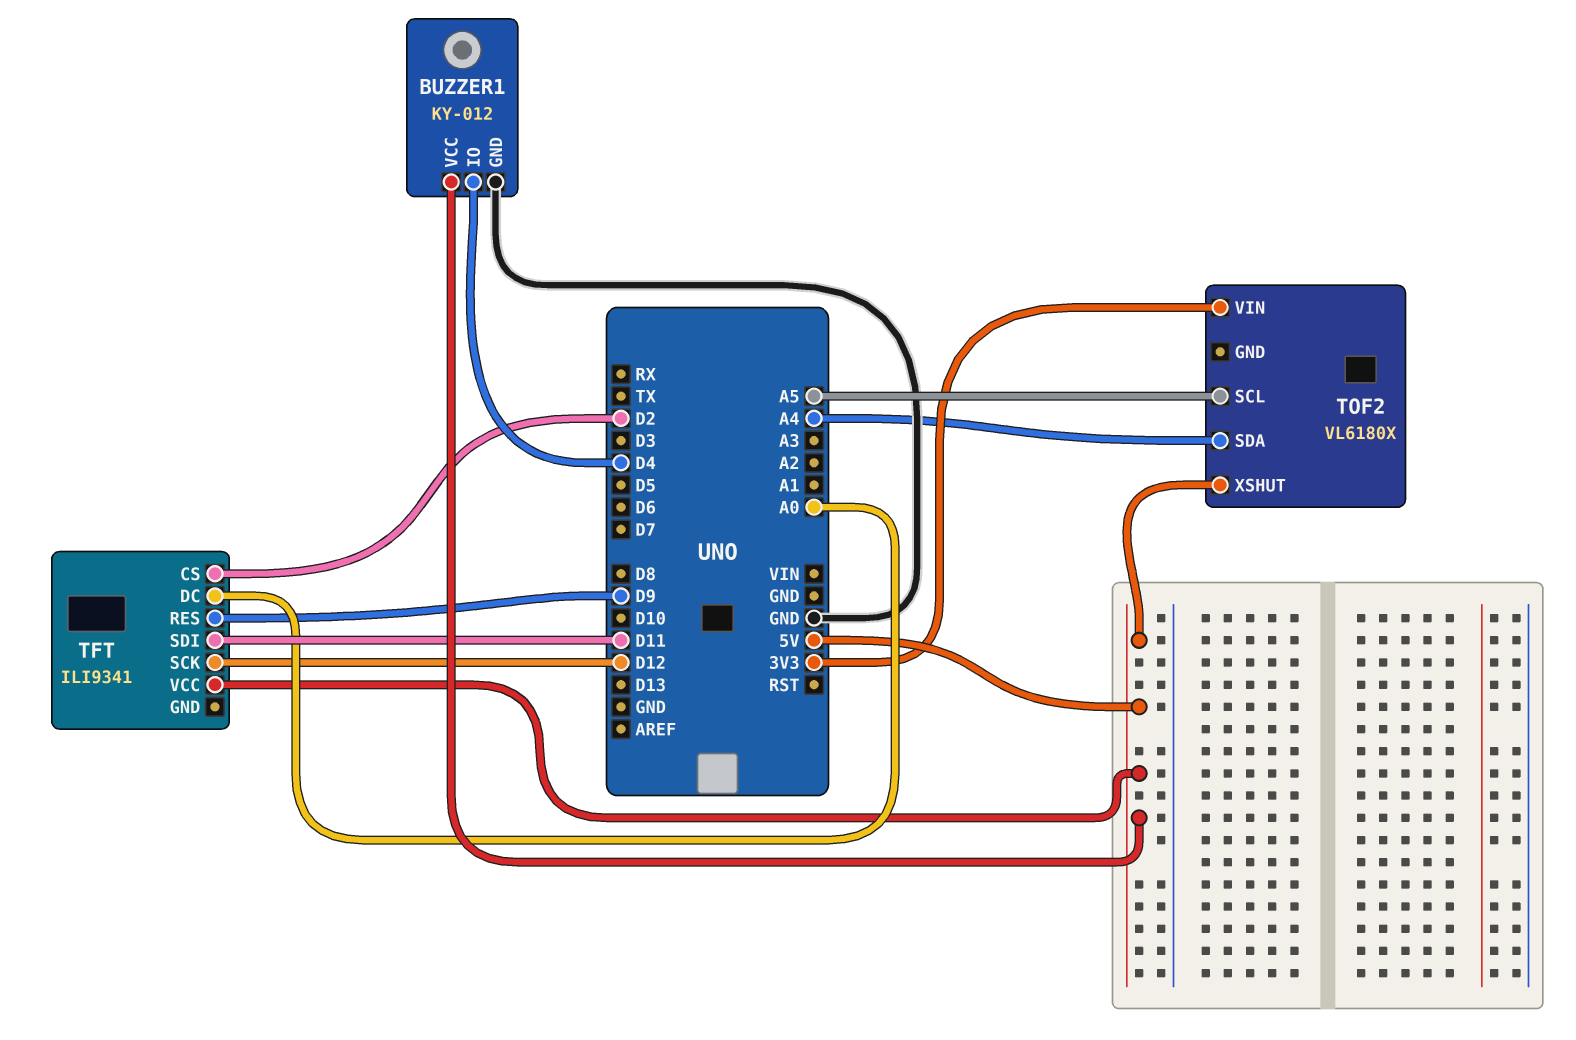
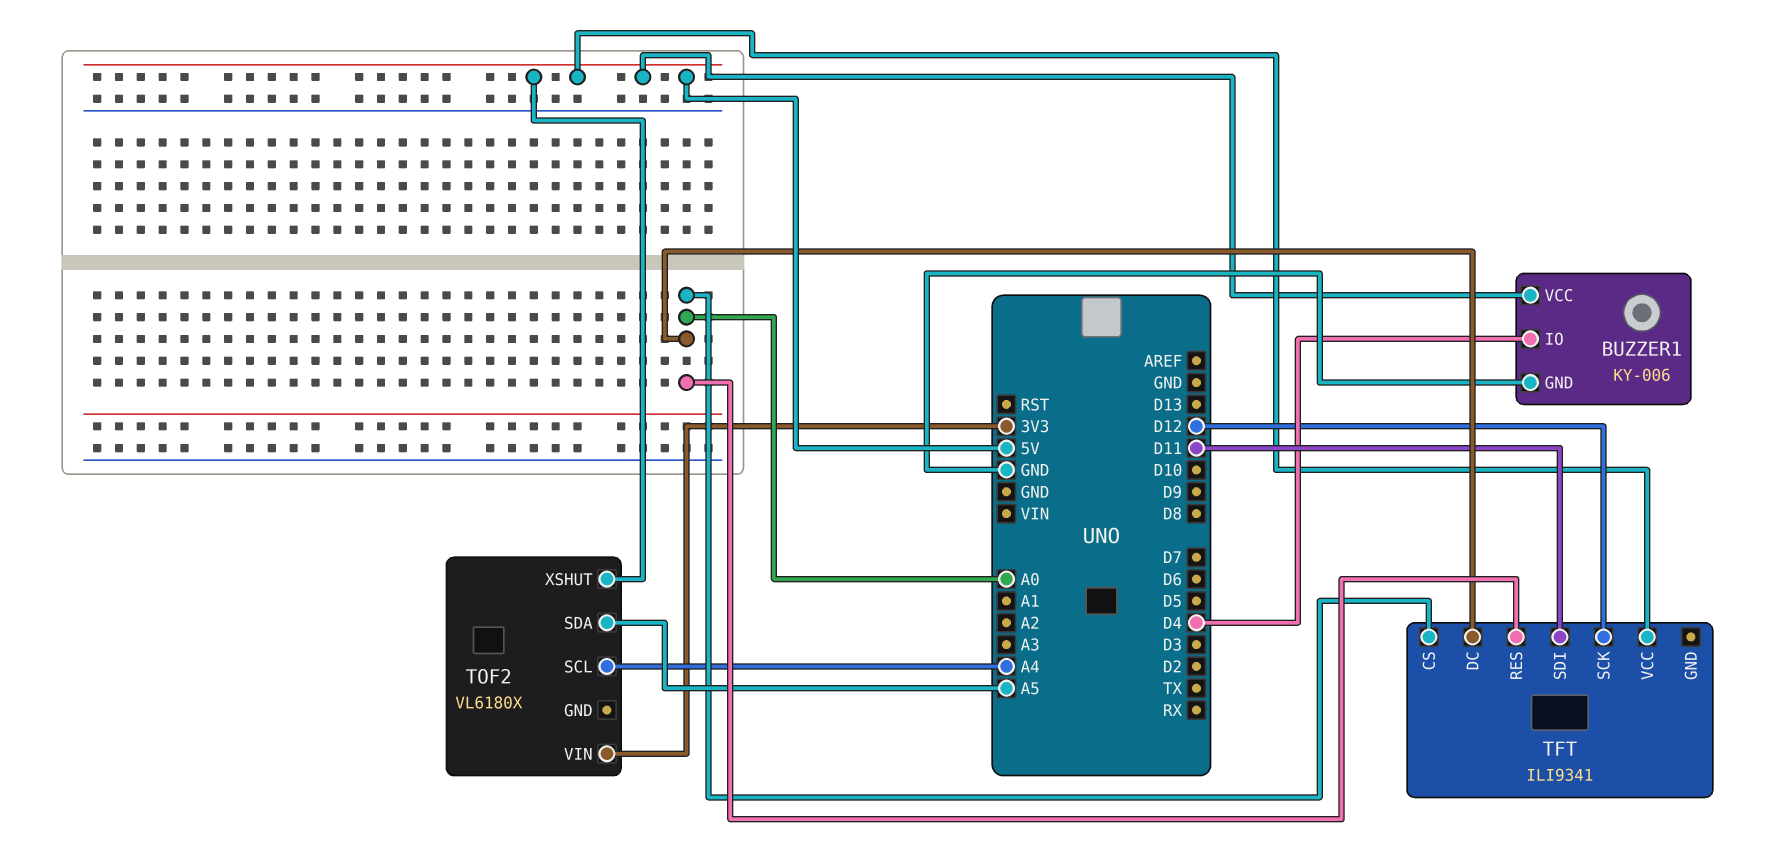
BUZZER1: KY-012 -> KY-006
TFT pin CS: D2 -> A0
TFT pin RES: D9 -> A0
TOF2 pin SCL: A5 -> A4
TOF2 pin SDA: A4 -> A5

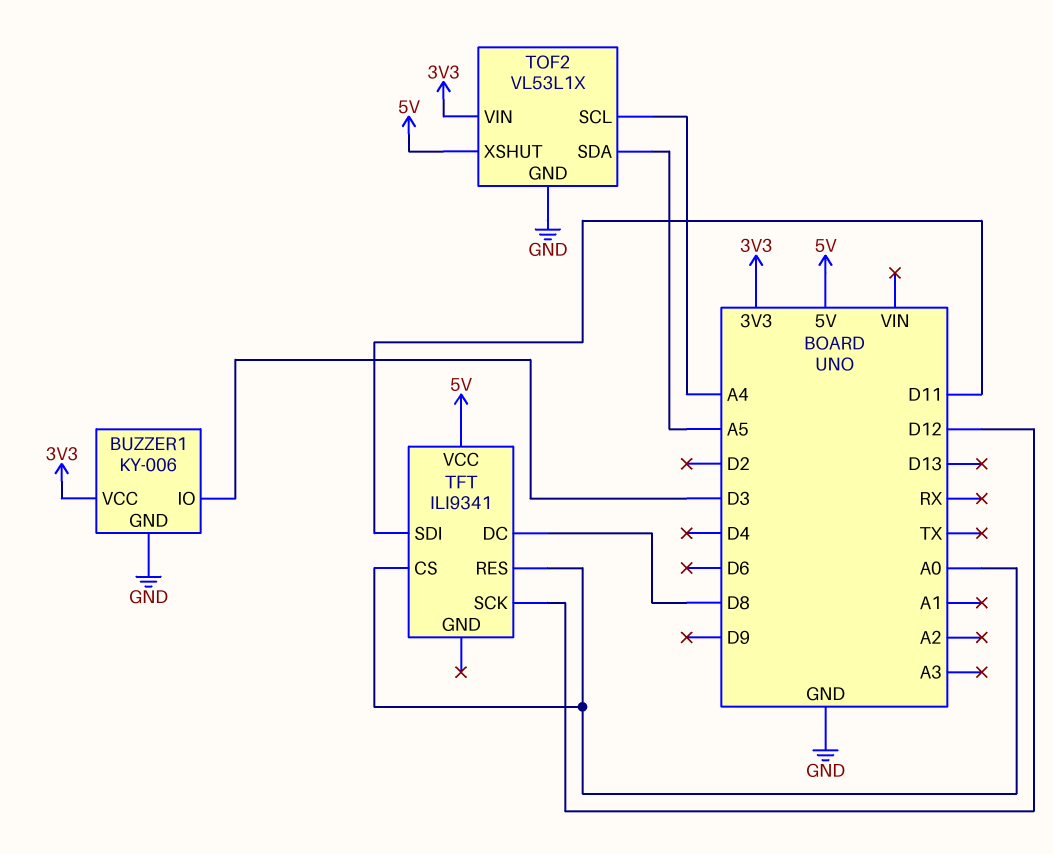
BUZZER1 pin IO: D4 -> D3
BUZZER1 pin VCC: 5V -> 3V3
TFT pin DC: A0 -> D8
TOF2: VL6180X -> VL53L1X
TOF2 pin GND: none -> GND

